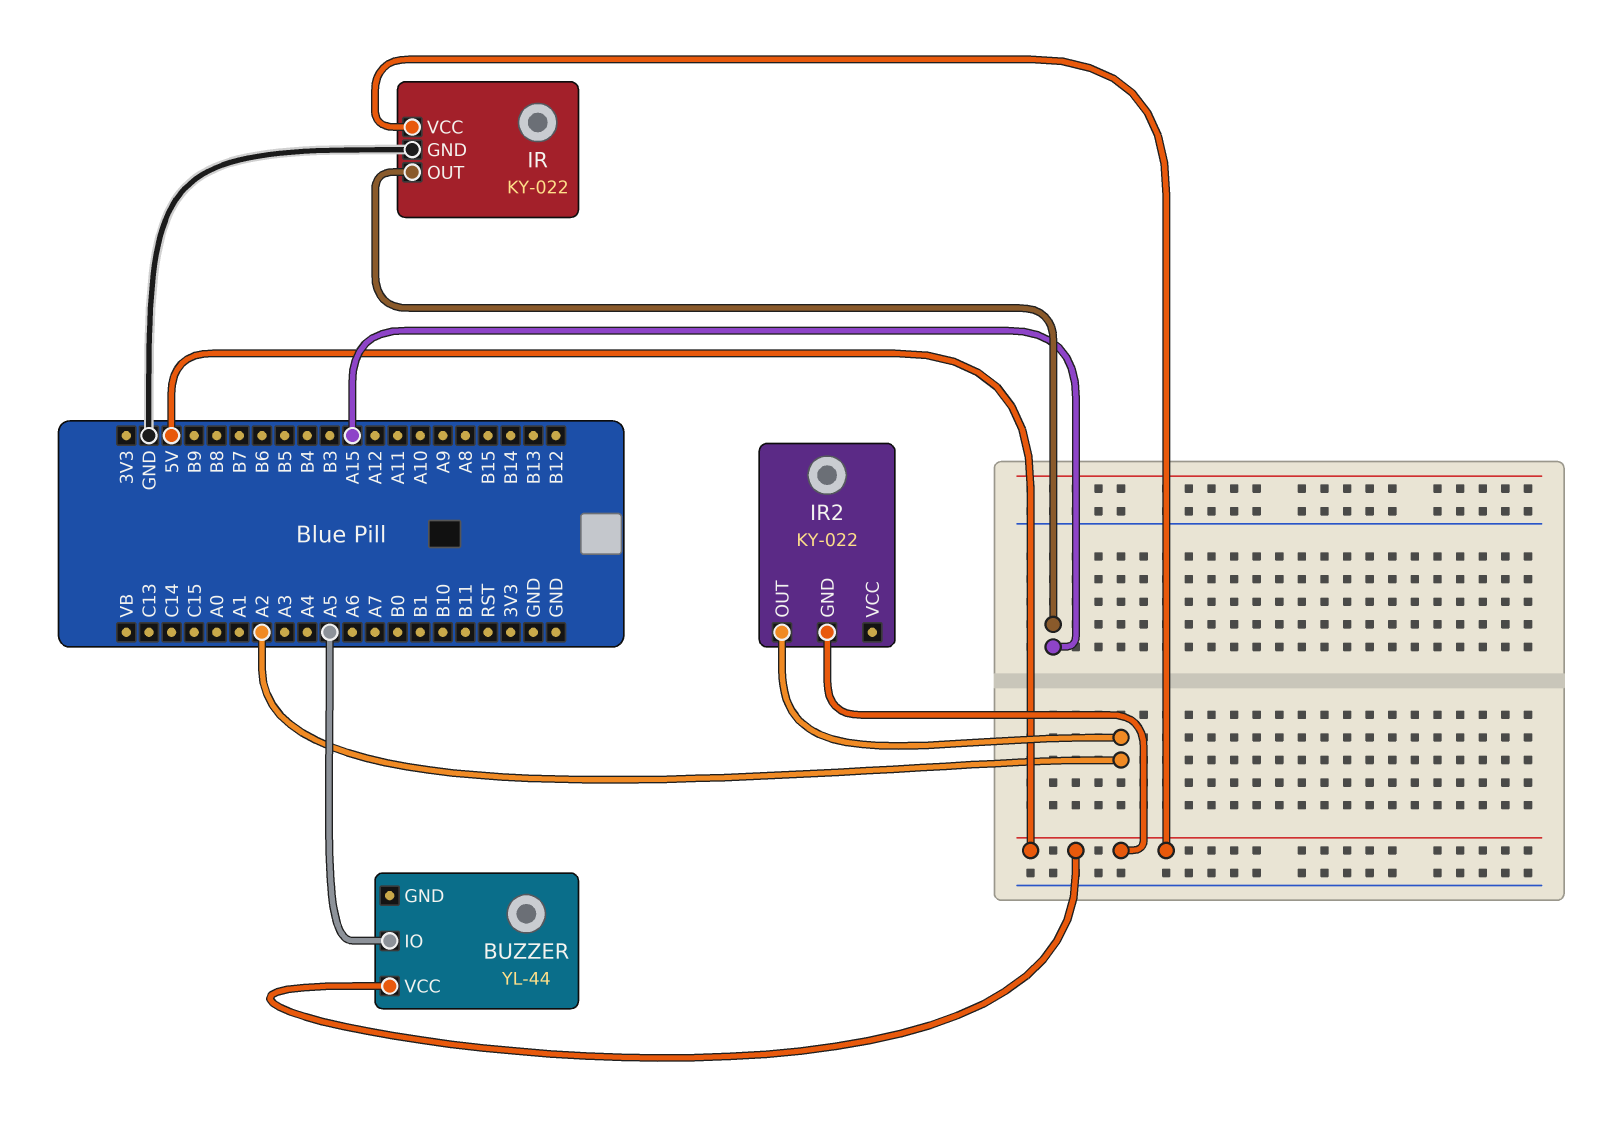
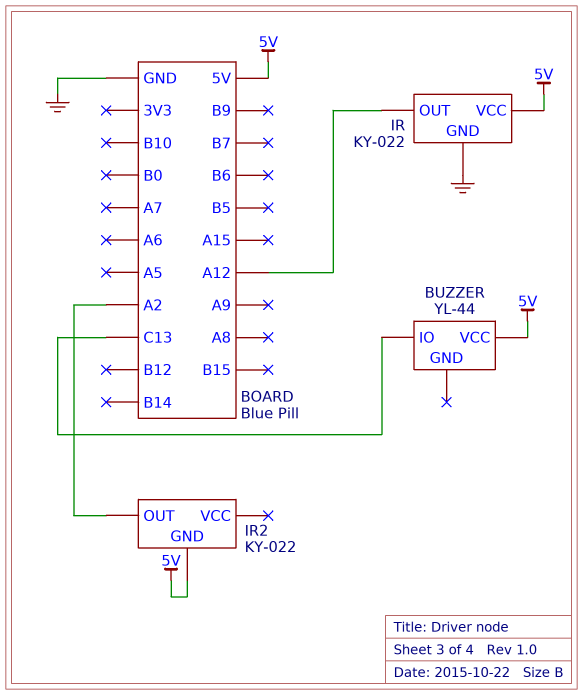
BUZZER pin IO: A5 -> C13
IR pin OUT: A15 -> A12

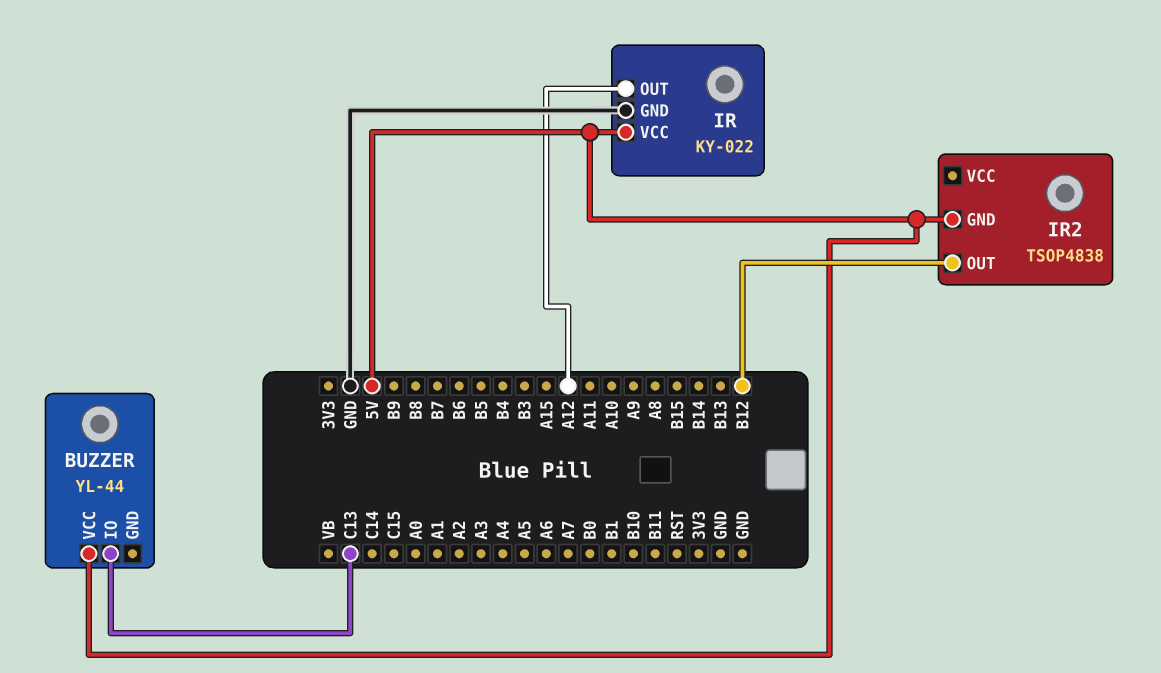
IR2: KY-022 -> TSOP4838
IR2 pin OUT: A2 -> B12

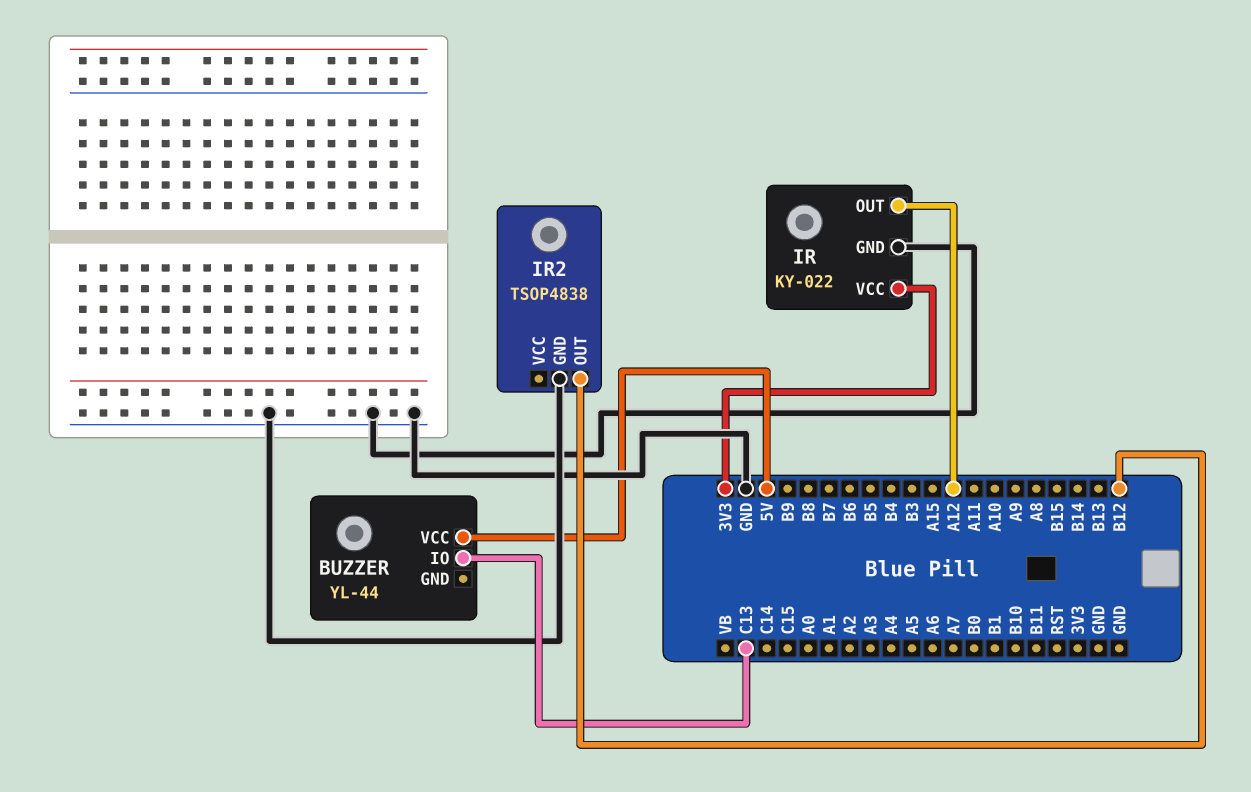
IR pin VCC: 5V -> 3V3
IR2 pin GND: 5V -> GND

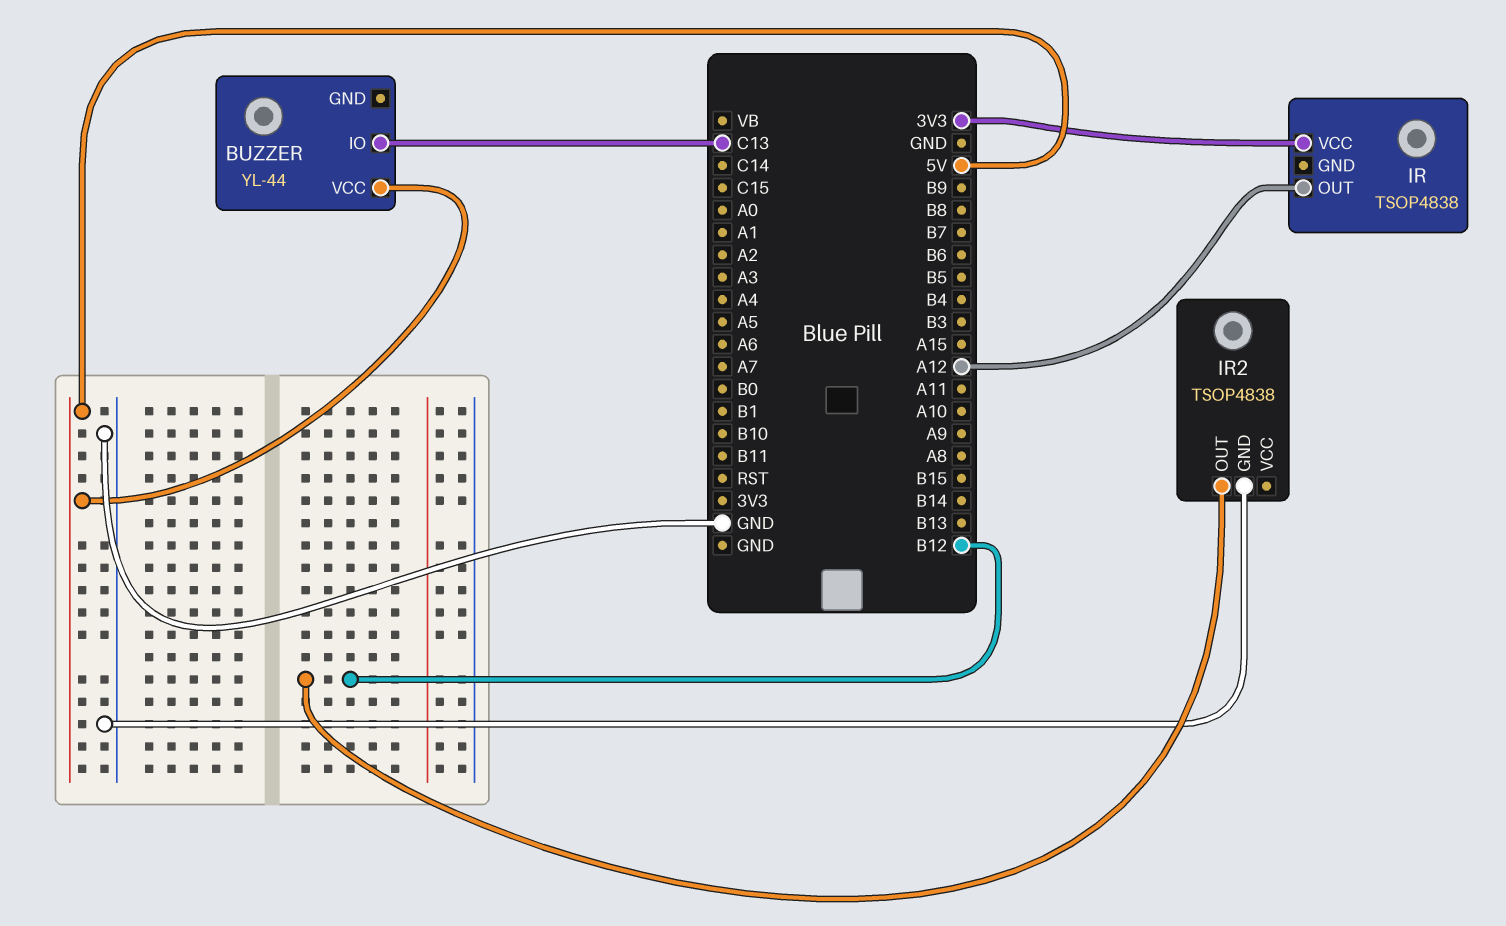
IR: KY-022 -> TSOP4838
IR pin GND: GND -> none

